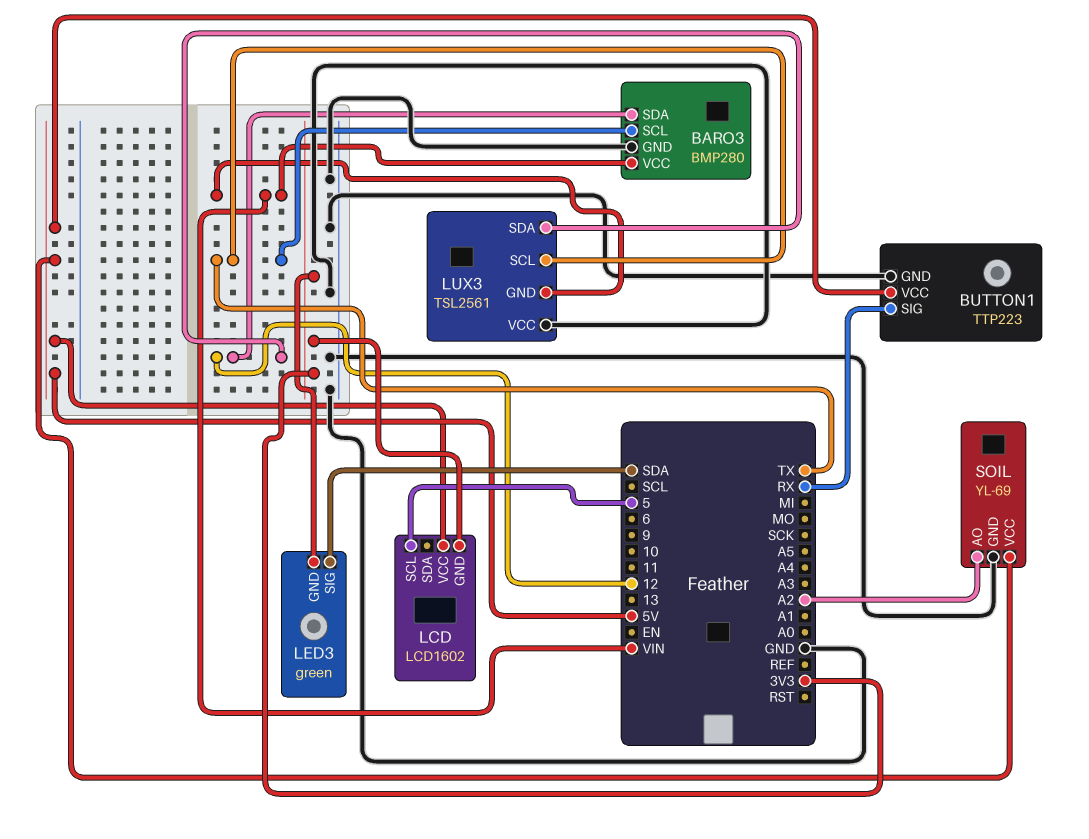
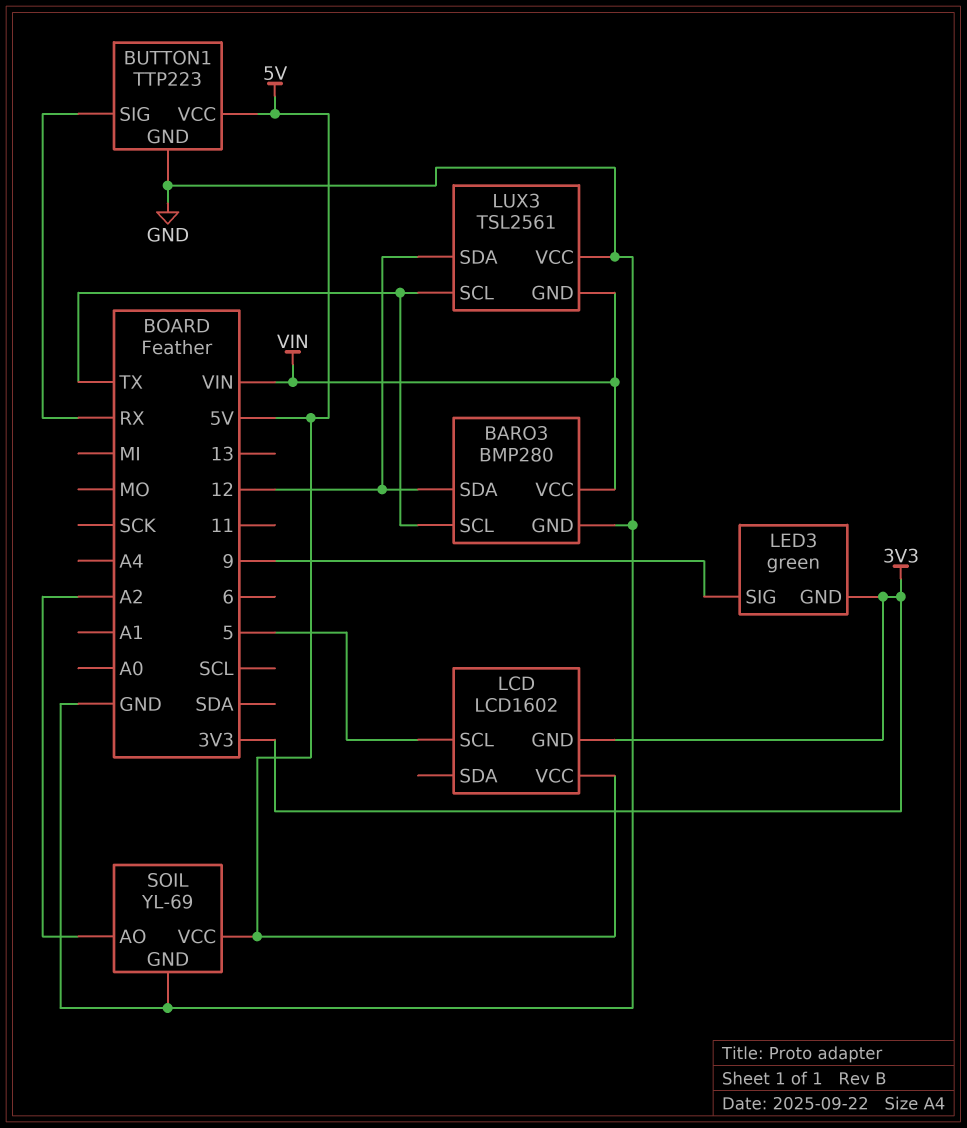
LED3 pin SIG: SDA -> 9

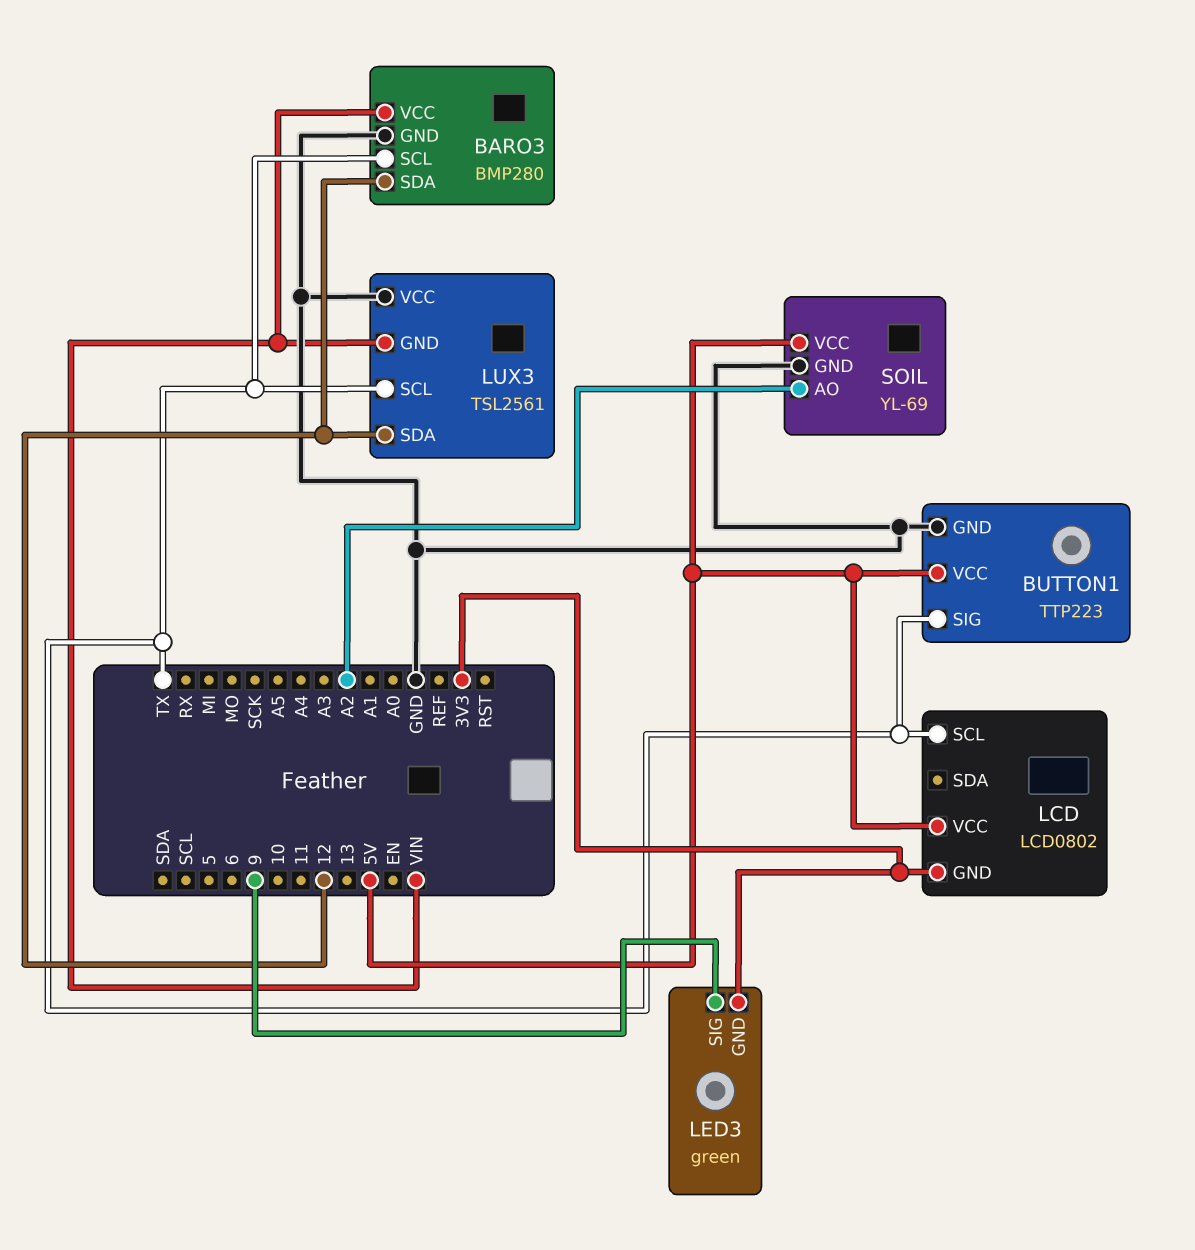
BUTTON1 pin SIG: RX -> TX
LCD: LCD1602 -> LCD0802
LCD pin SCL: 5 -> TX

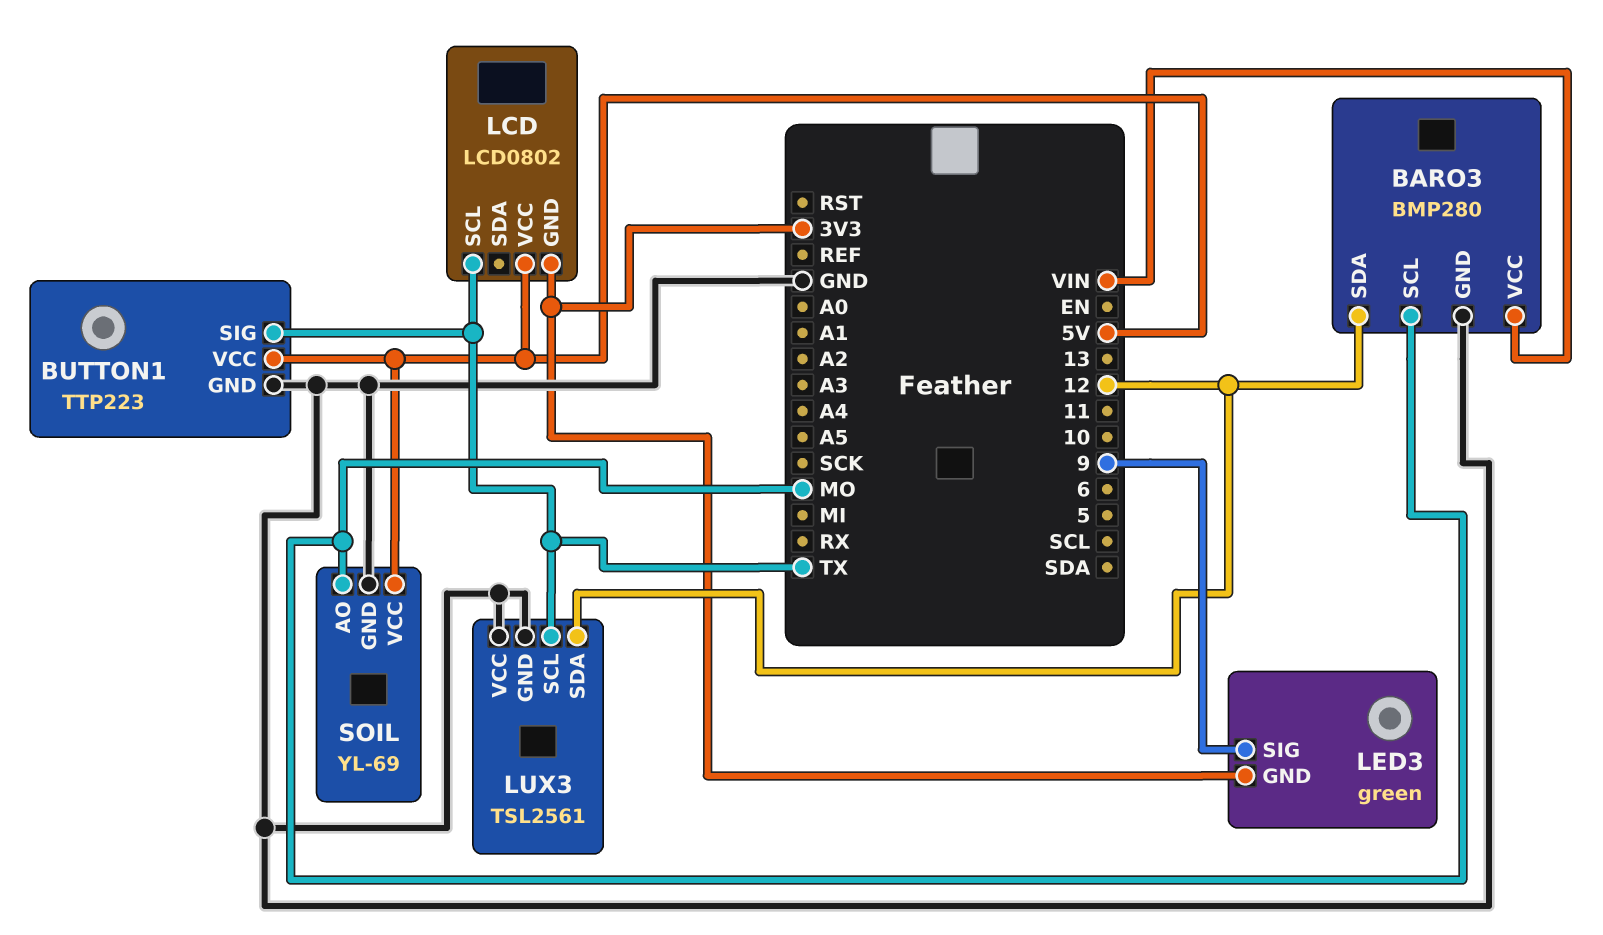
BARO3 pin SCL: TX -> MO
LUX3 pin GND: VIN -> GND
SOIL pin AO: A2 -> MO

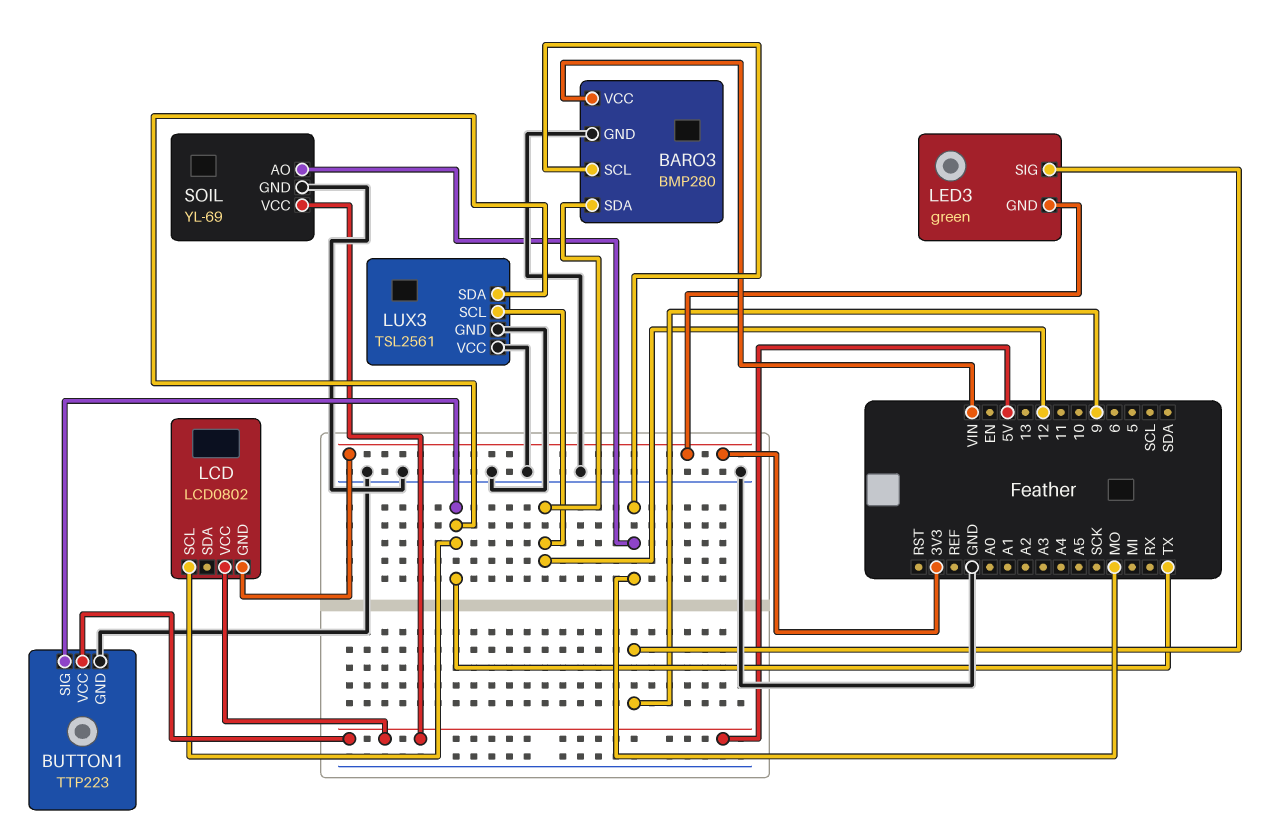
LUX3 pin SCL: TX -> 12
LUX3 pin SDA: 12 -> TX

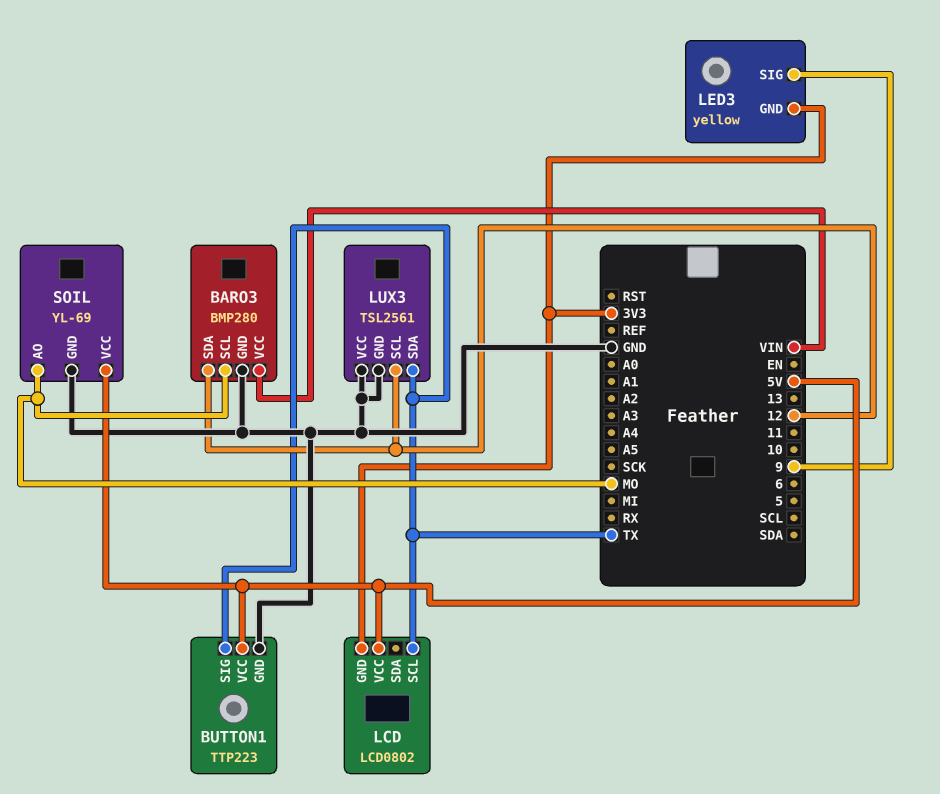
LED3: green -> yellow

